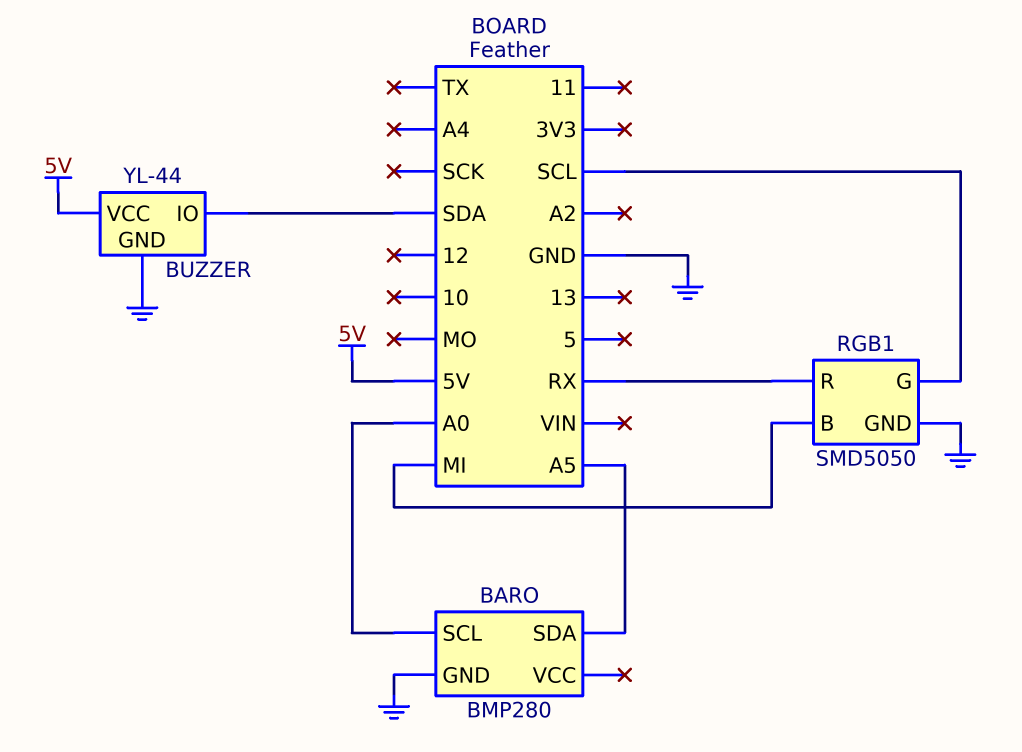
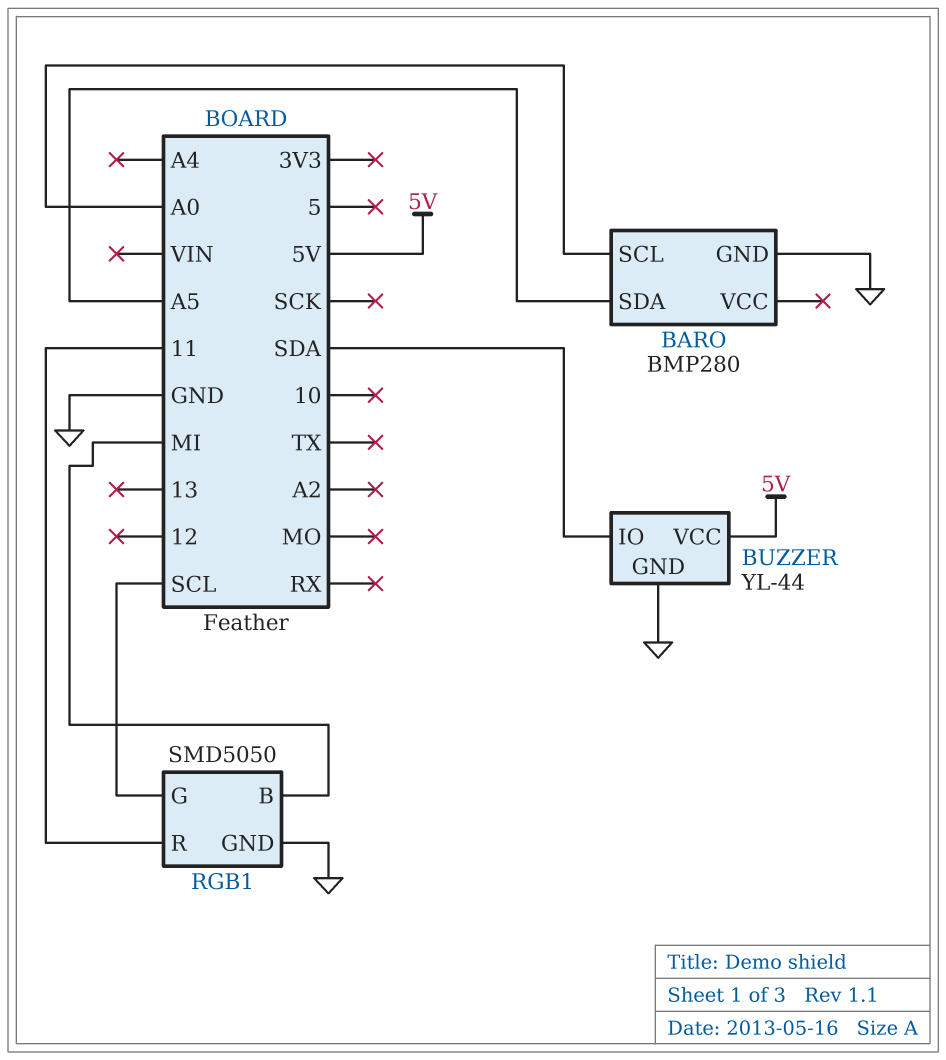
RGB1 pin R: RX -> 11

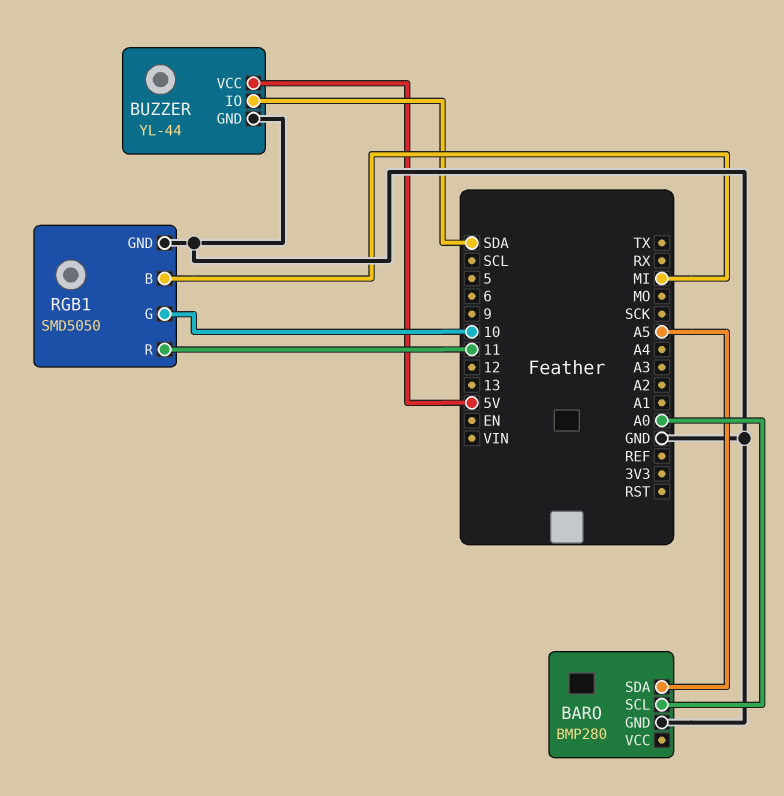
RGB1 pin G: SCL -> 10

